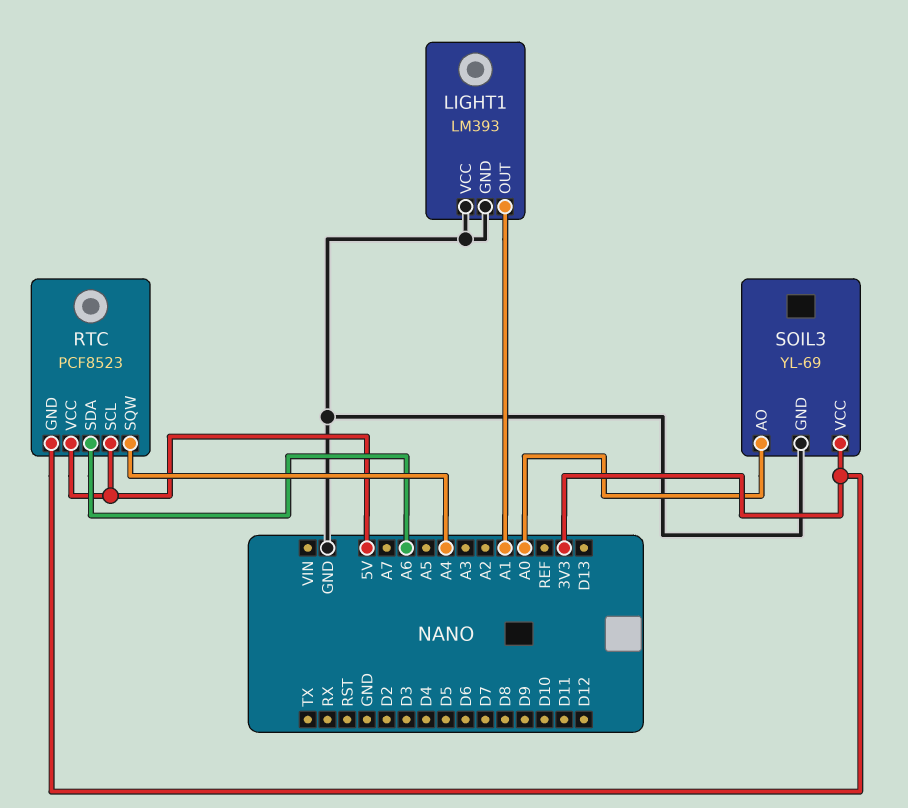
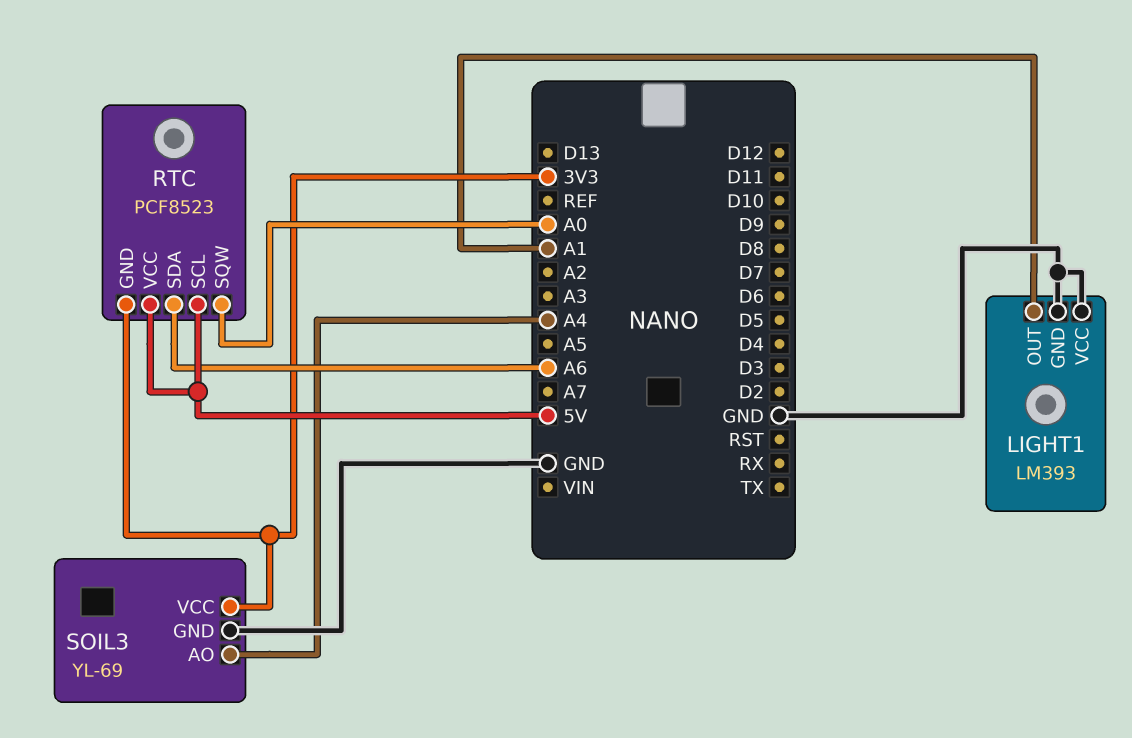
RTC pin SQW: A4 -> A0
SOIL3 pin AO: A0 -> A4

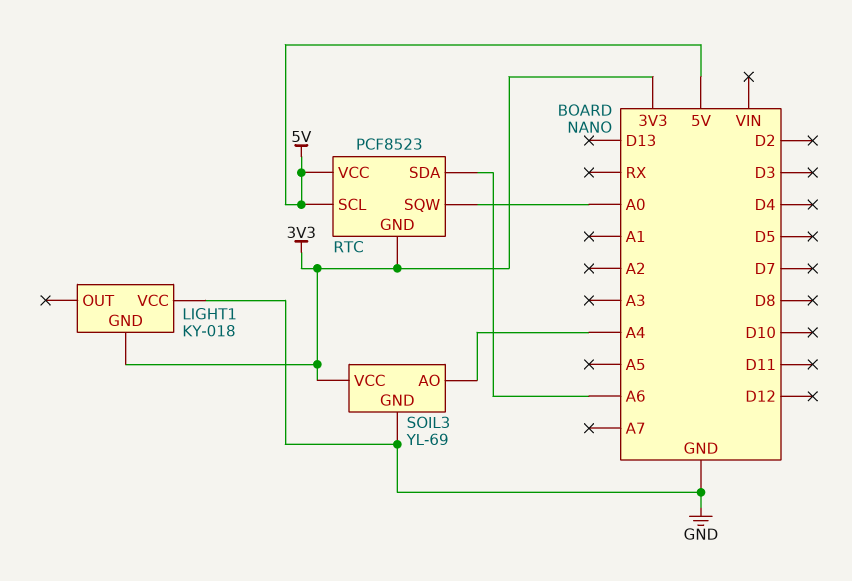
LIGHT1: LM393 -> KY-018
LIGHT1 pin GND: GND -> 3V3
LIGHT1 pin OUT: A1 -> none

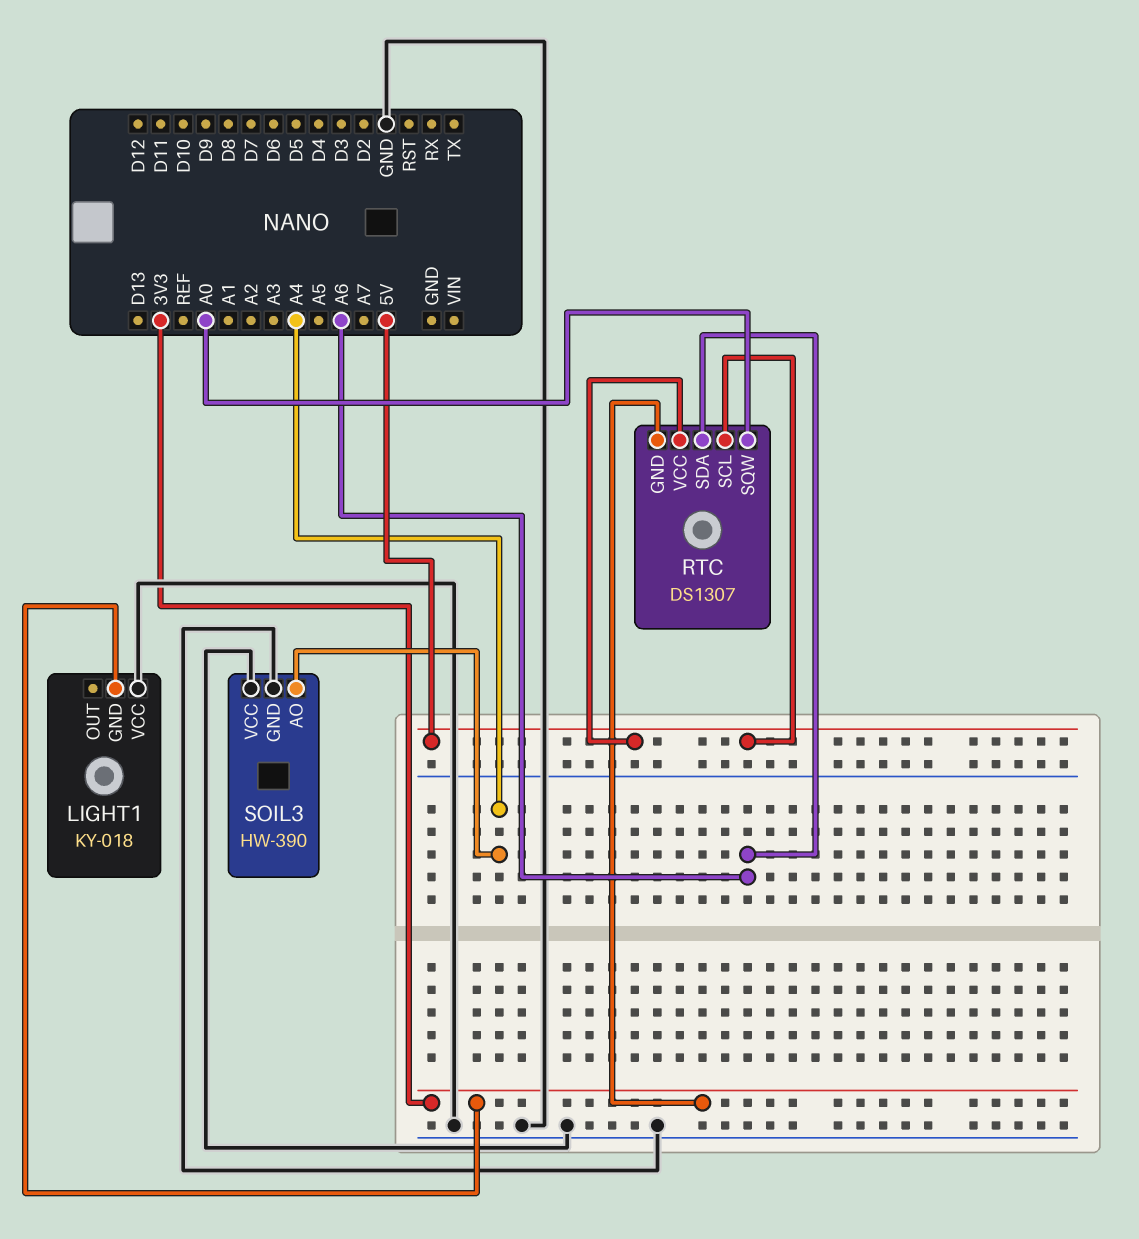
RTC: PCF8523 -> DS1307
SOIL3: YL-69 -> HW-390
SOIL3 pin VCC: 3V3 -> GND

